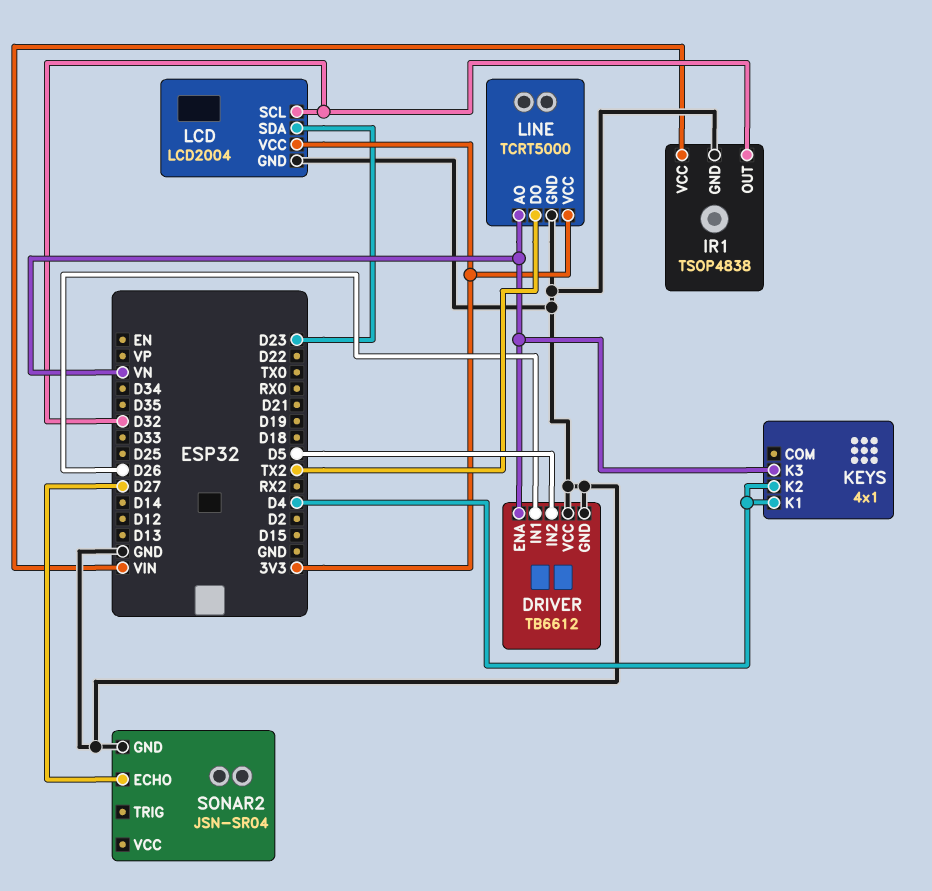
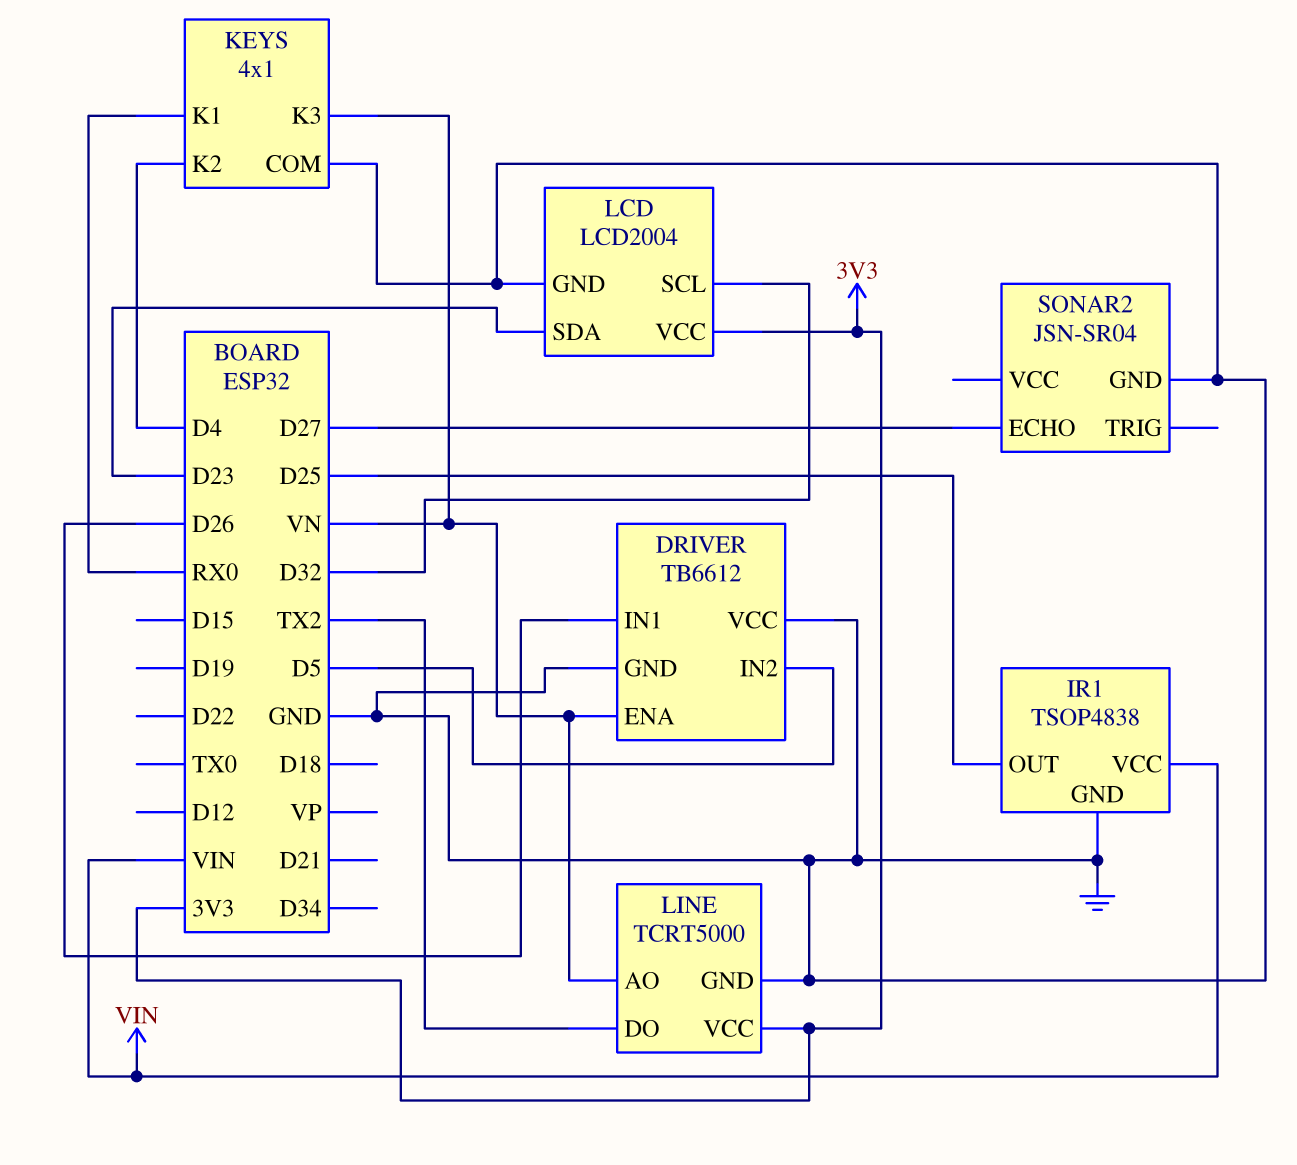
IR1 pin OUT: D32 -> D25
KEYS pin COM: none -> GND
KEYS pin K1: D4 -> RX0

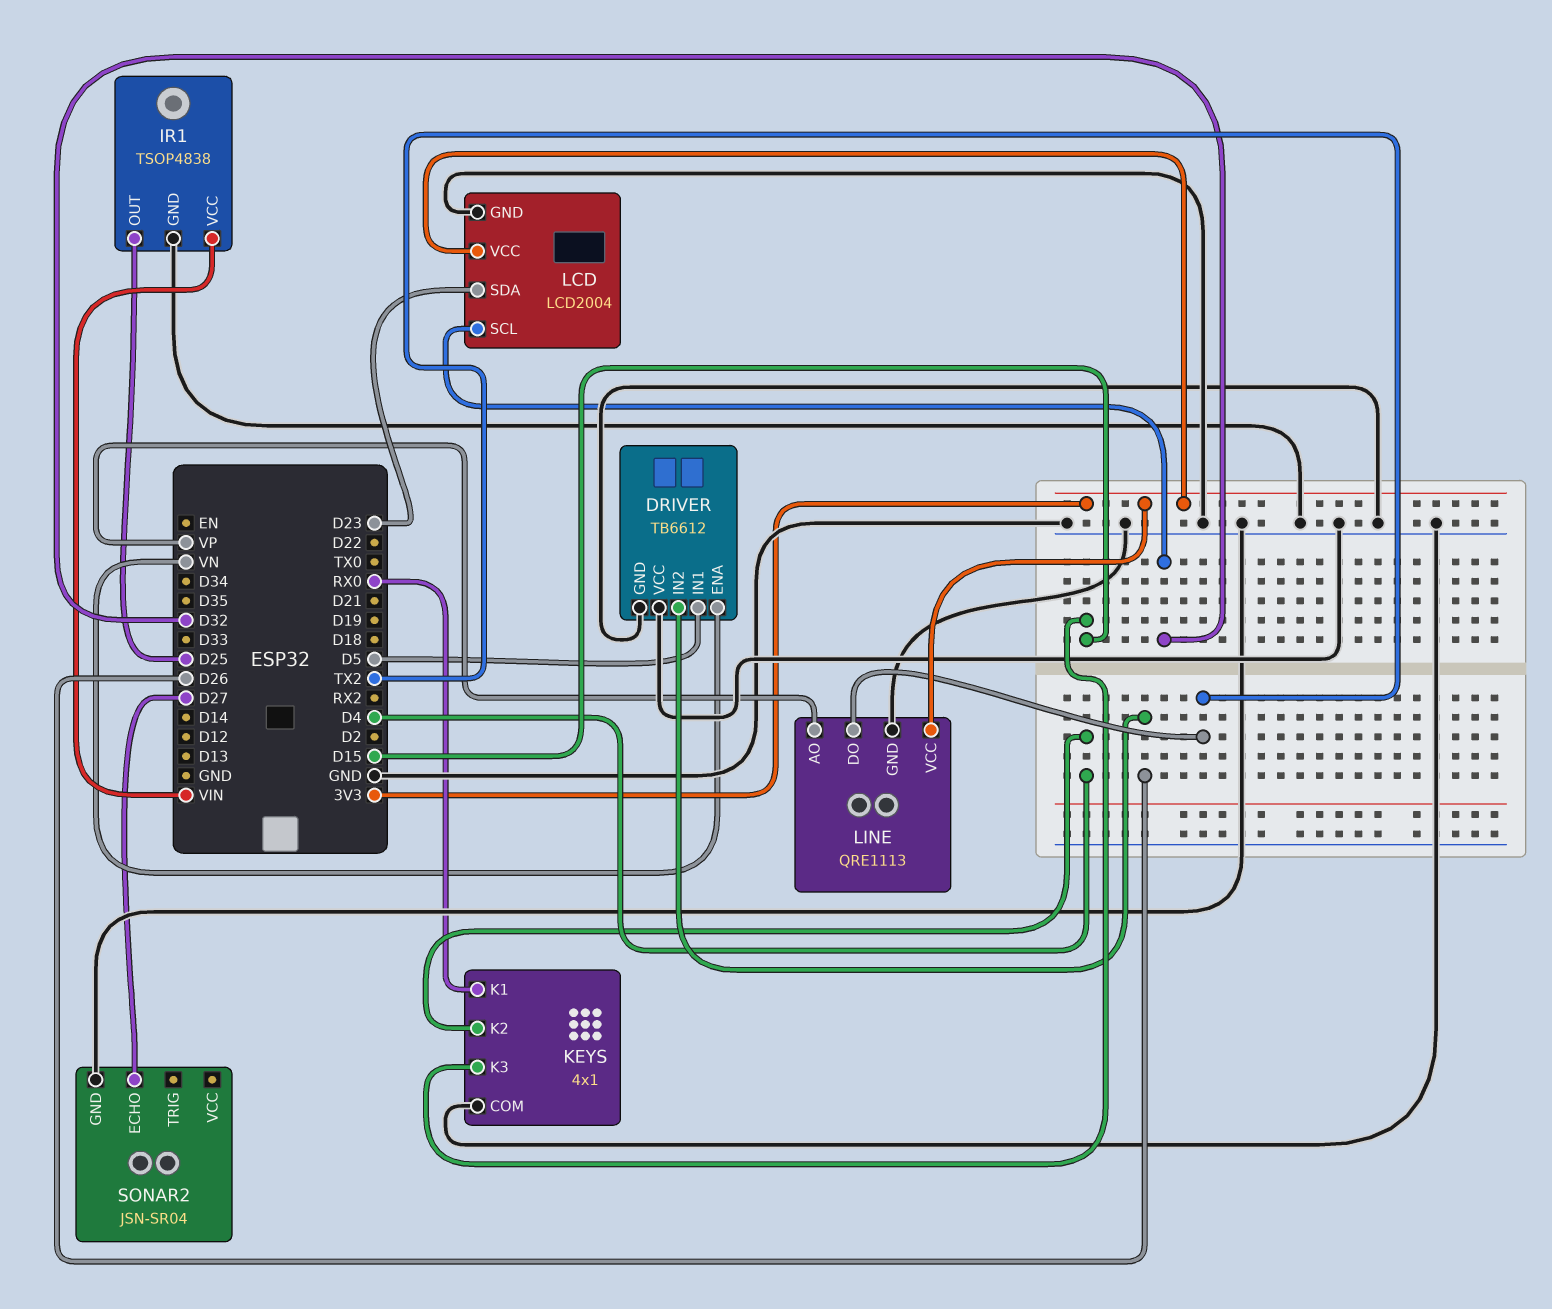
DRIVER pin IN1: D26 -> D5
DRIVER pin IN2: D5 -> D26
KEYS pin K3: VN -> D15
LINE: TCRT5000 -> QRE1113
LINE pin AO: VN -> VP

